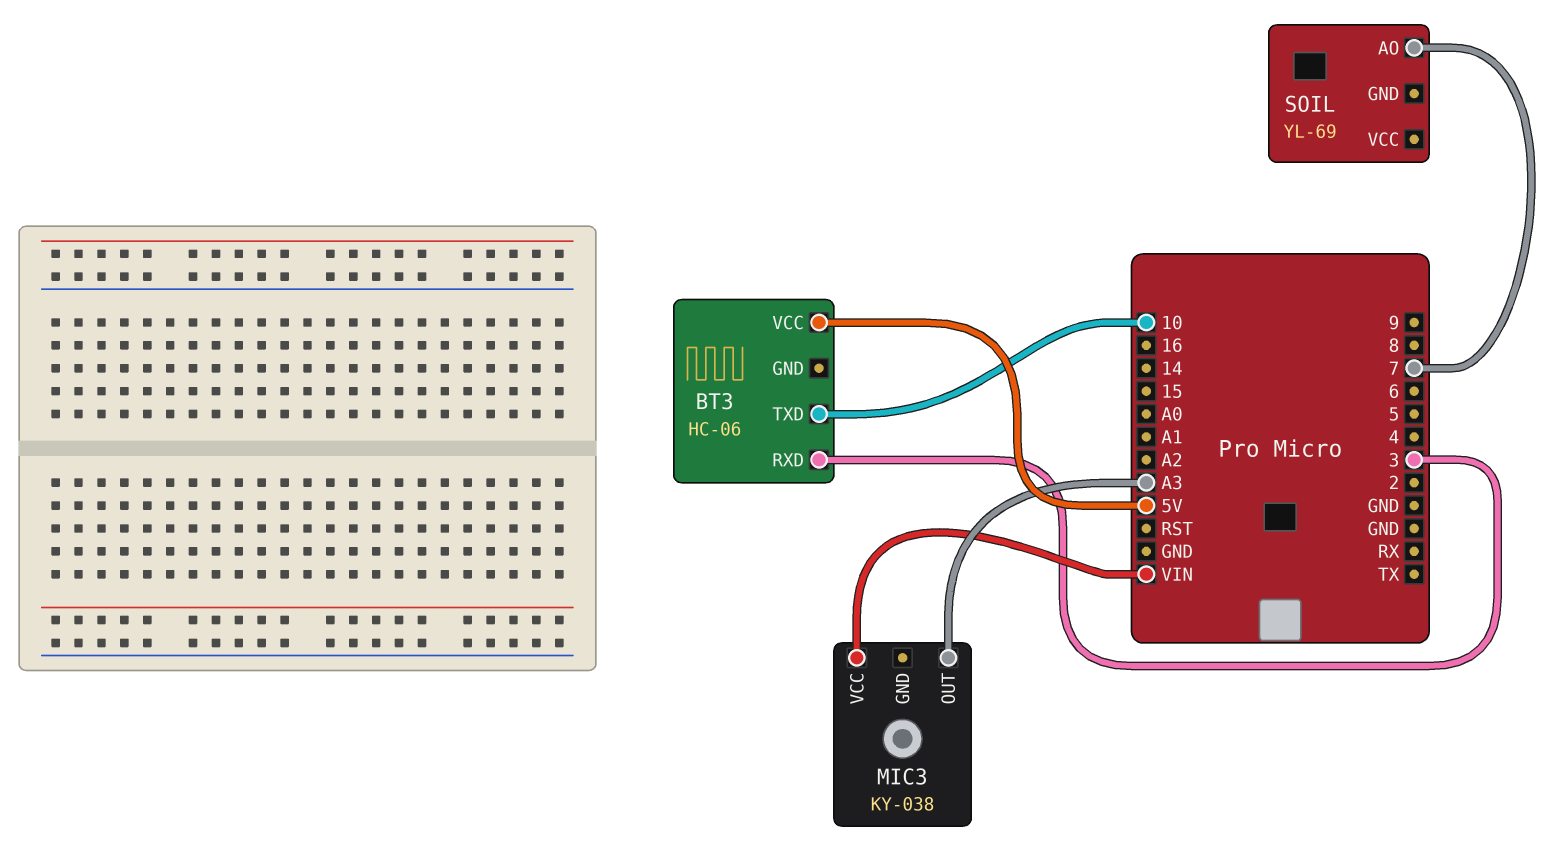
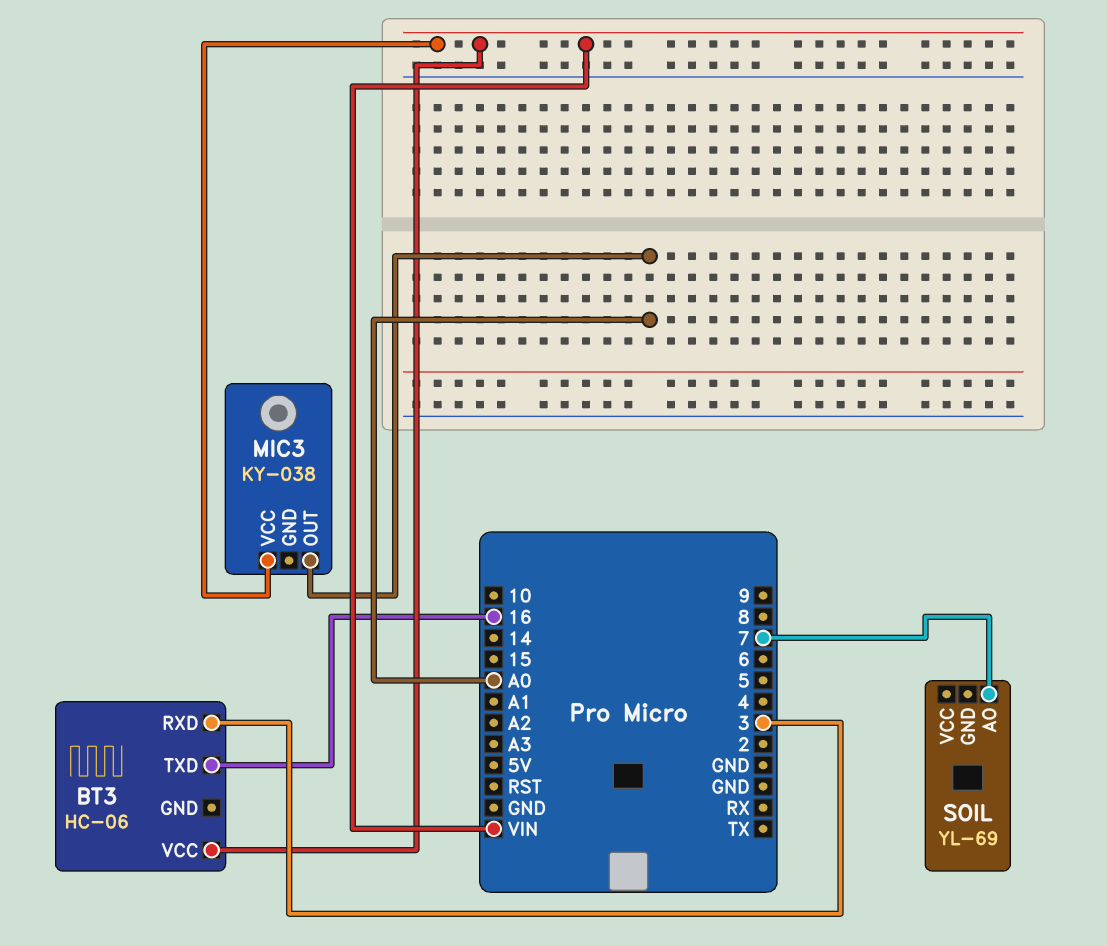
BT3 pin TXD: 10 -> 16
BT3 pin VCC: 5V -> VIN
MIC3 pin OUT: A3 -> A0

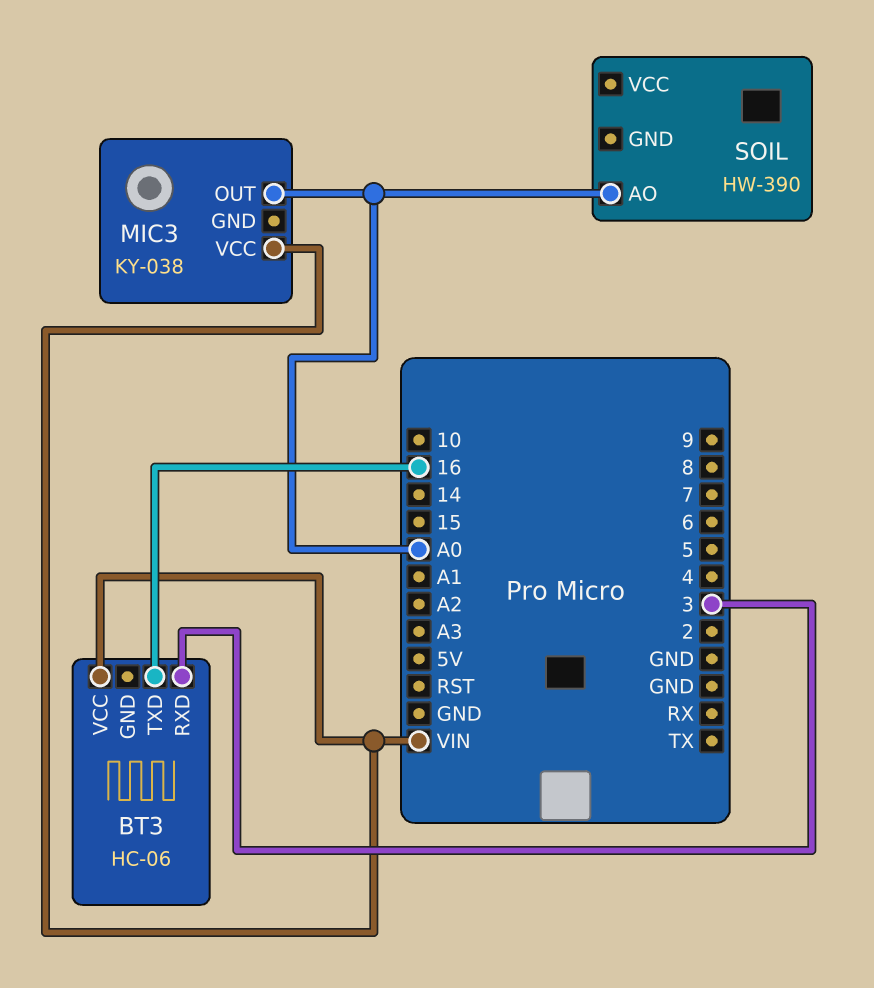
SOIL: YL-69 -> HW-390
SOIL pin AO: 7 -> A0

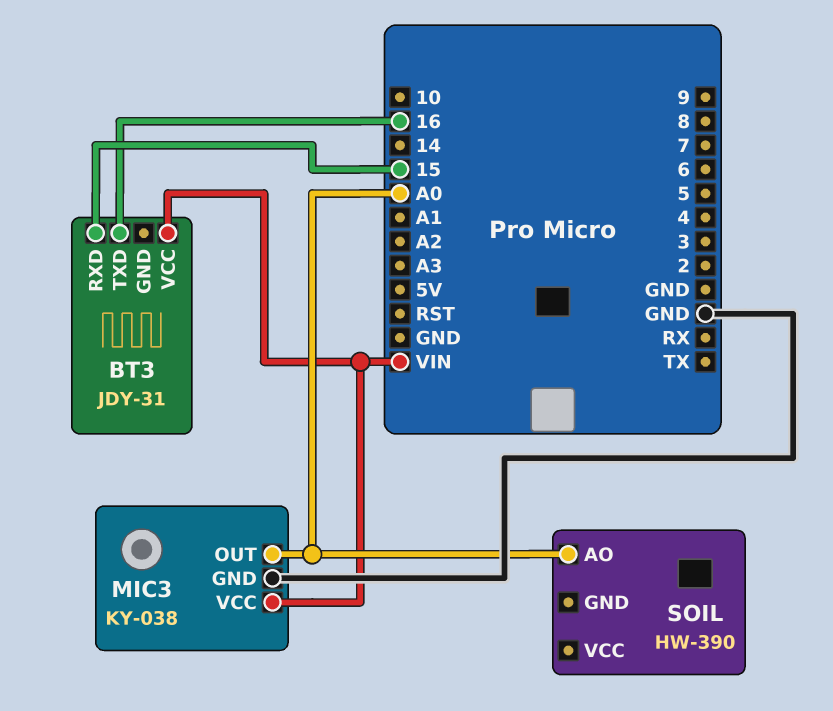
BT3: HC-06 -> JDY-31
BT3 pin RXD: 3 -> 15
MIC3 pin GND: none -> GND

